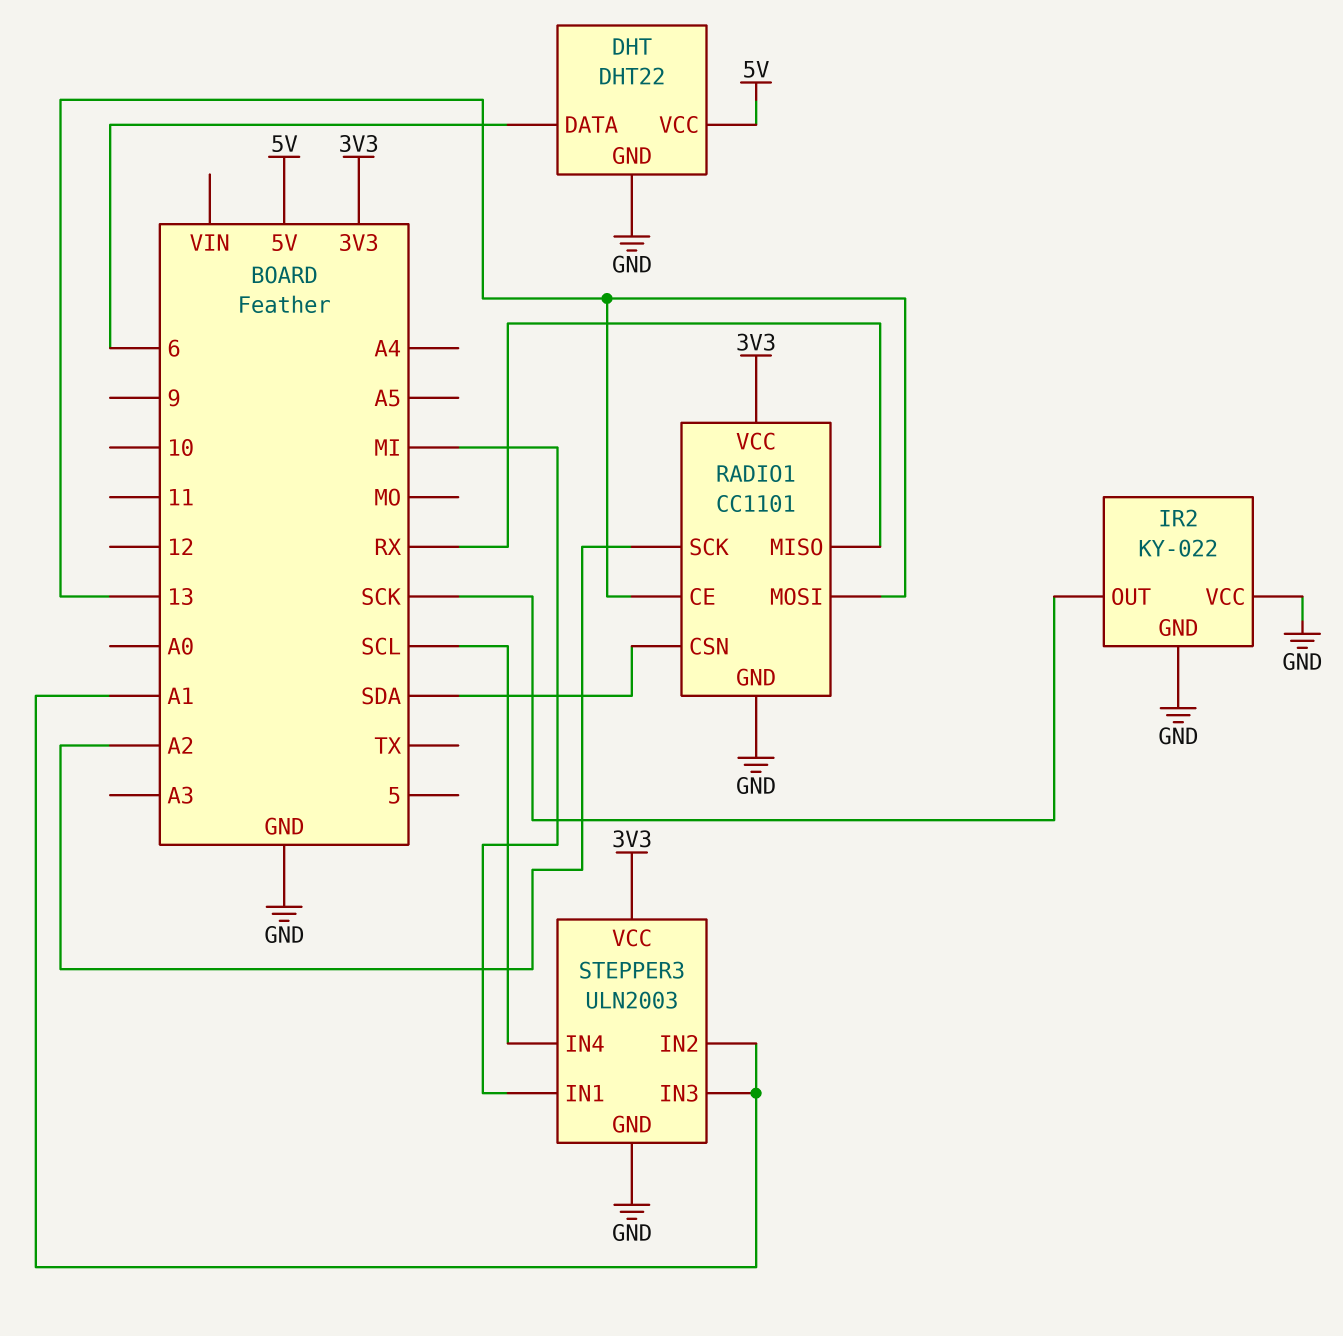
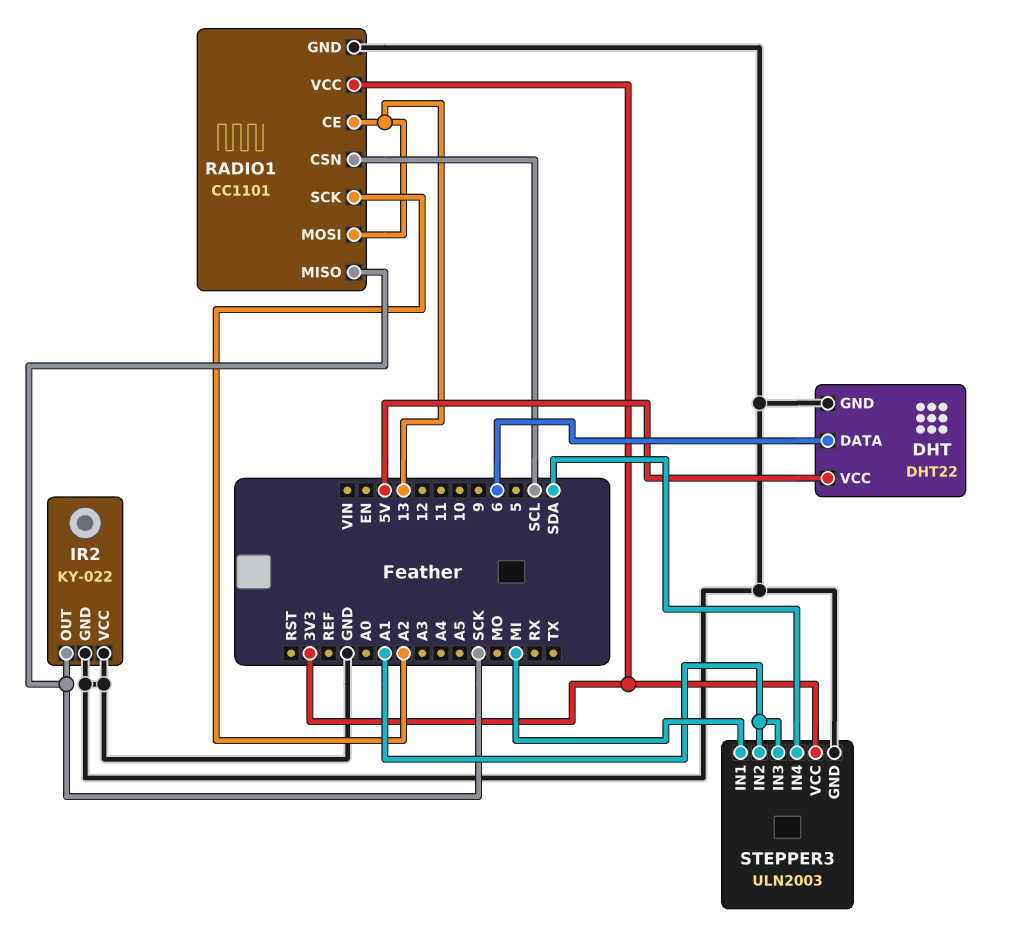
RADIO1 pin CSN: SDA -> SCL
RADIO1 pin MISO: RX -> SCK
STEPPER3 pin IN4: SCL -> SDA

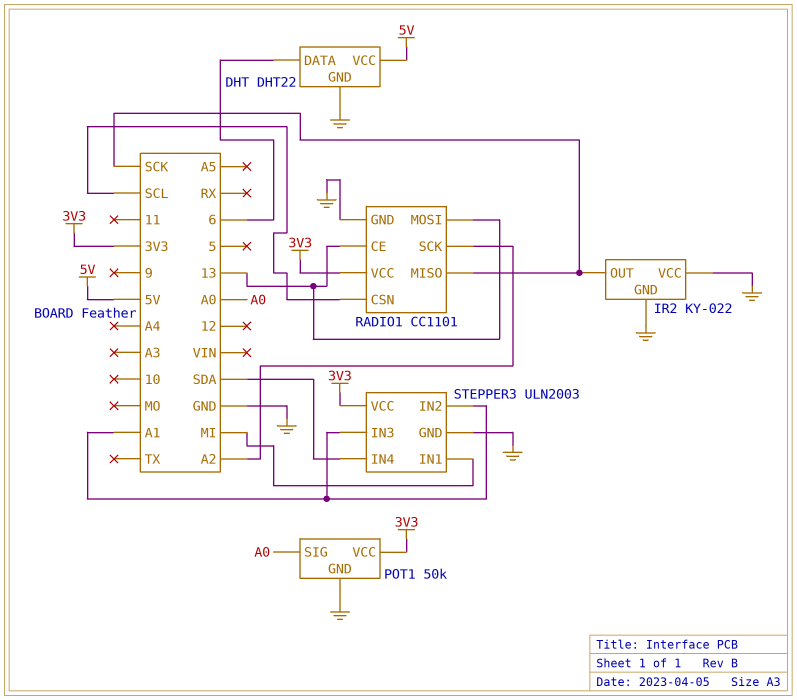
POT1: none -> 50k
POT1 pin GND: none -> GND
POT1 pin SIG: none -> A0
POT1 pin VCC: none -> 3V3

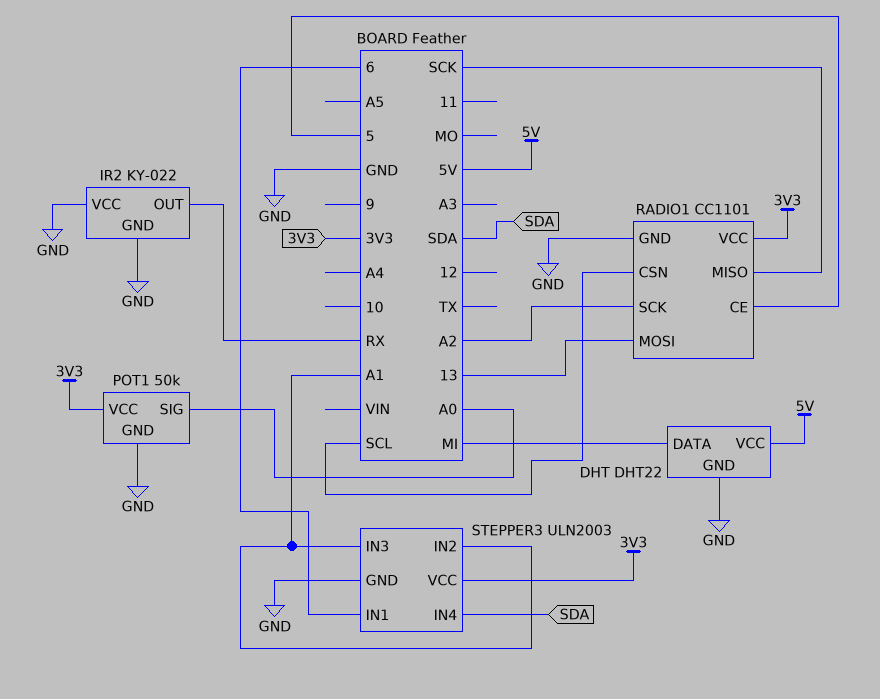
DHT pin DATA: 6 -> MI
IR2 pin OUT: SCK -> RX
RADIO1 pin CE: 13 -> 5
STEPPER3 pin IN1: MI -> 6

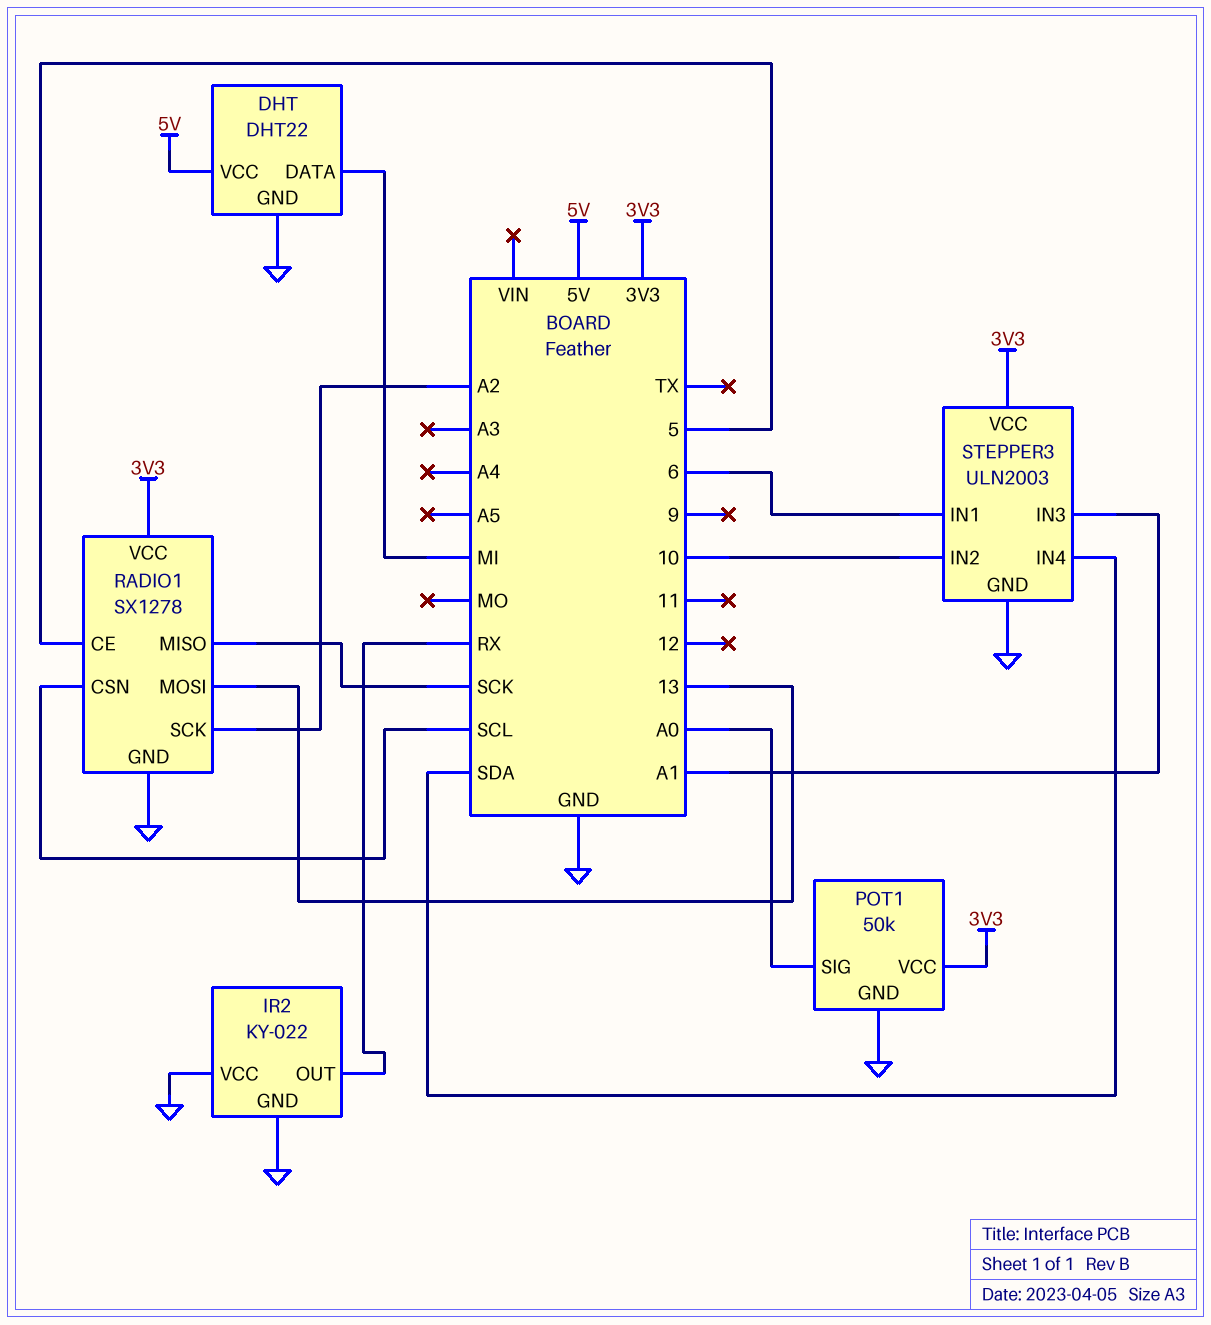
RADIO1: CC1101 -> SX1278
STEPPER3 pin IN2: A1 -> 10

